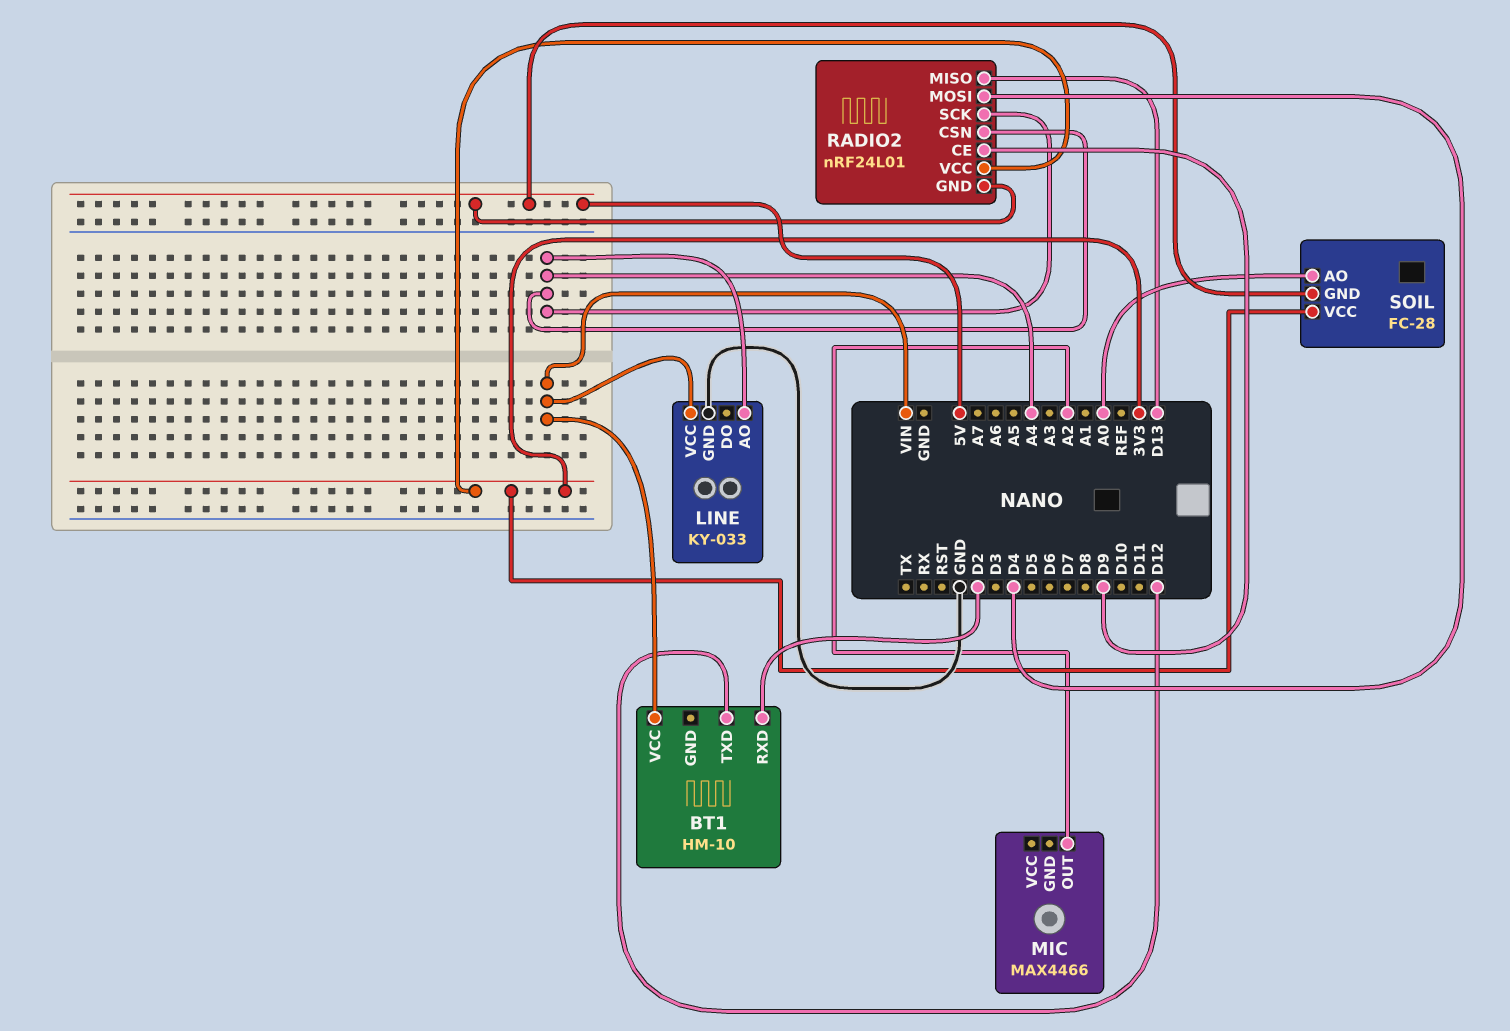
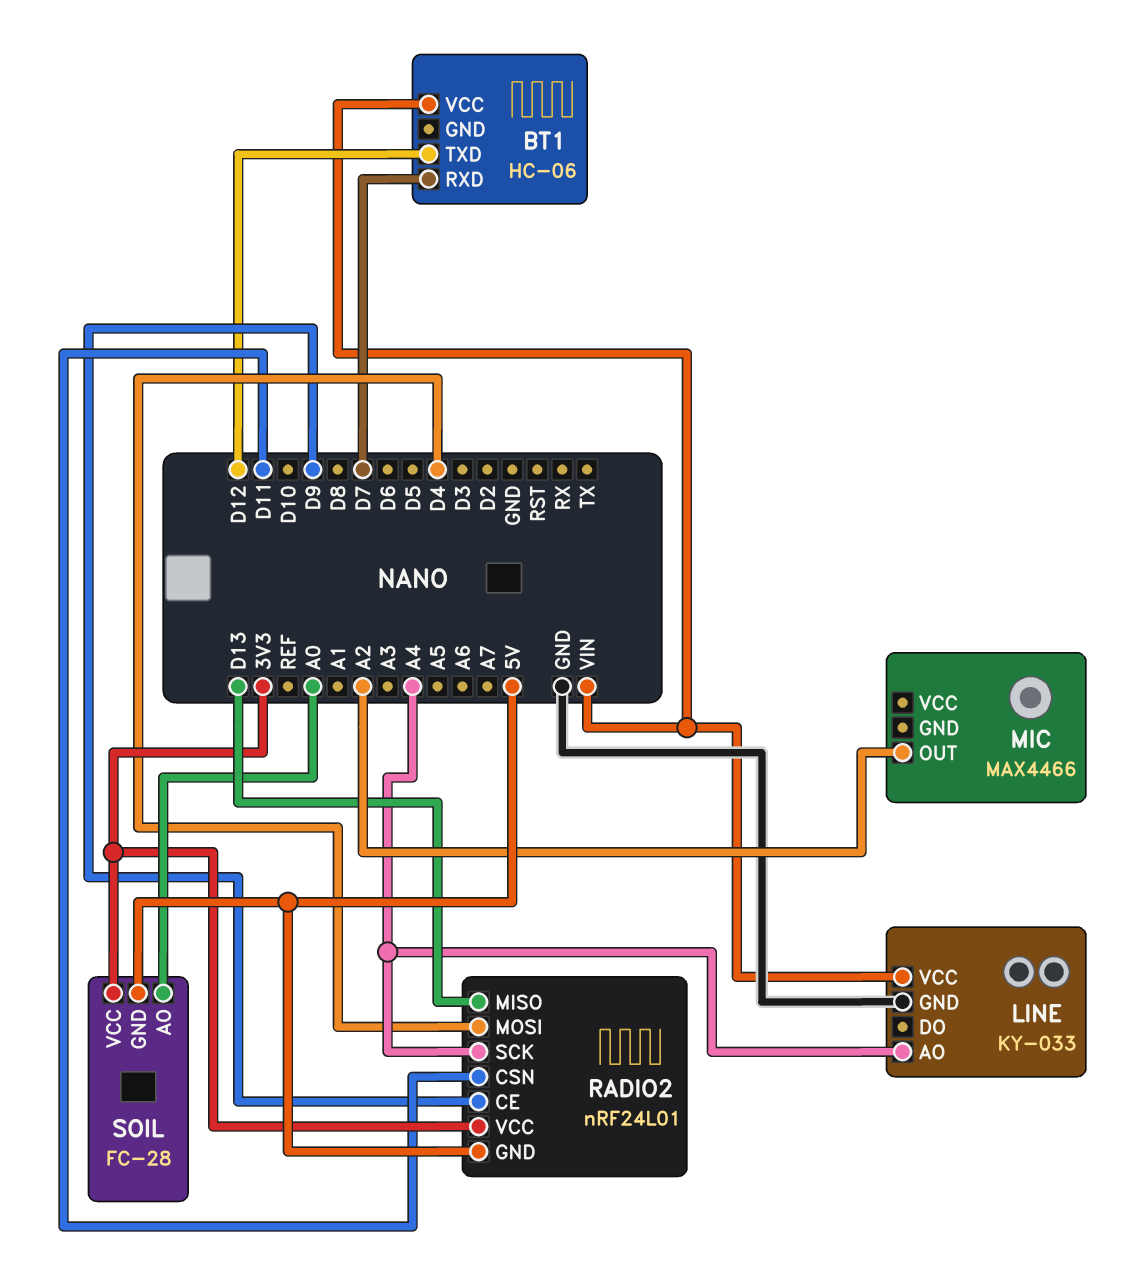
BT1: HM-10 -> HC-06
BT1 pin RXD: D2 -> D7
RADIO2 pin CSN: A4 -> D11

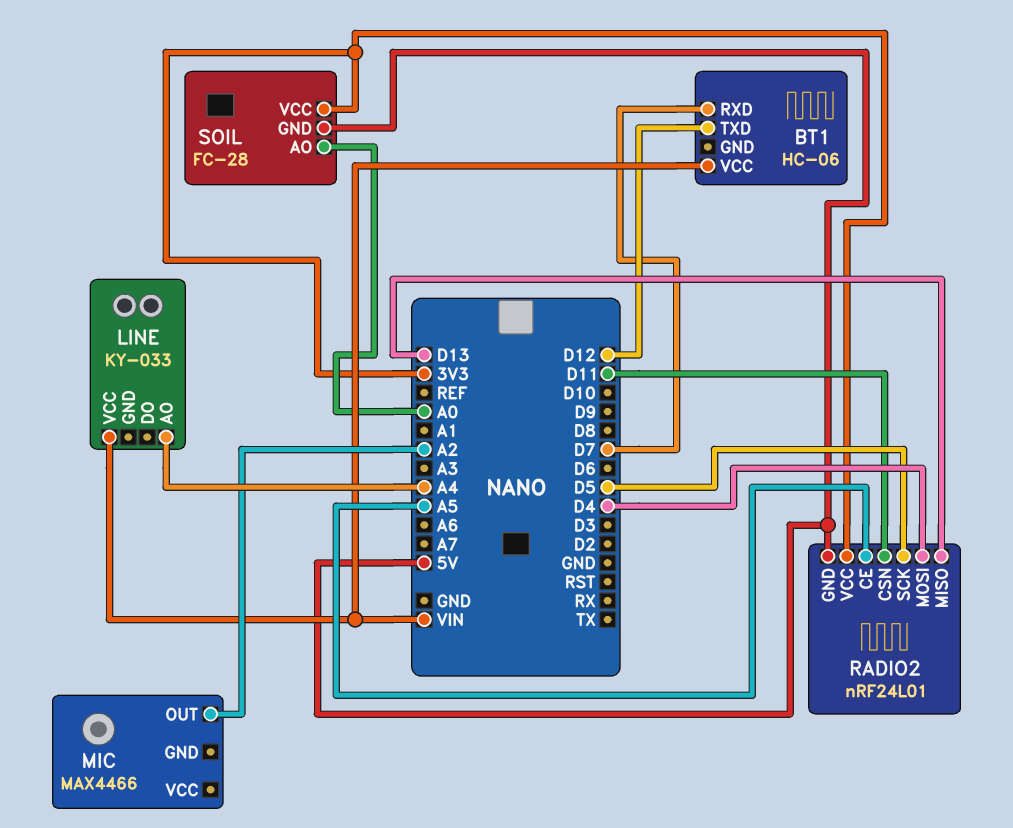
LINE pin GND: GND -> none
RADIO2 pin CE: D9 -> A5
RADIO2 pin SCK: A4 -> D5

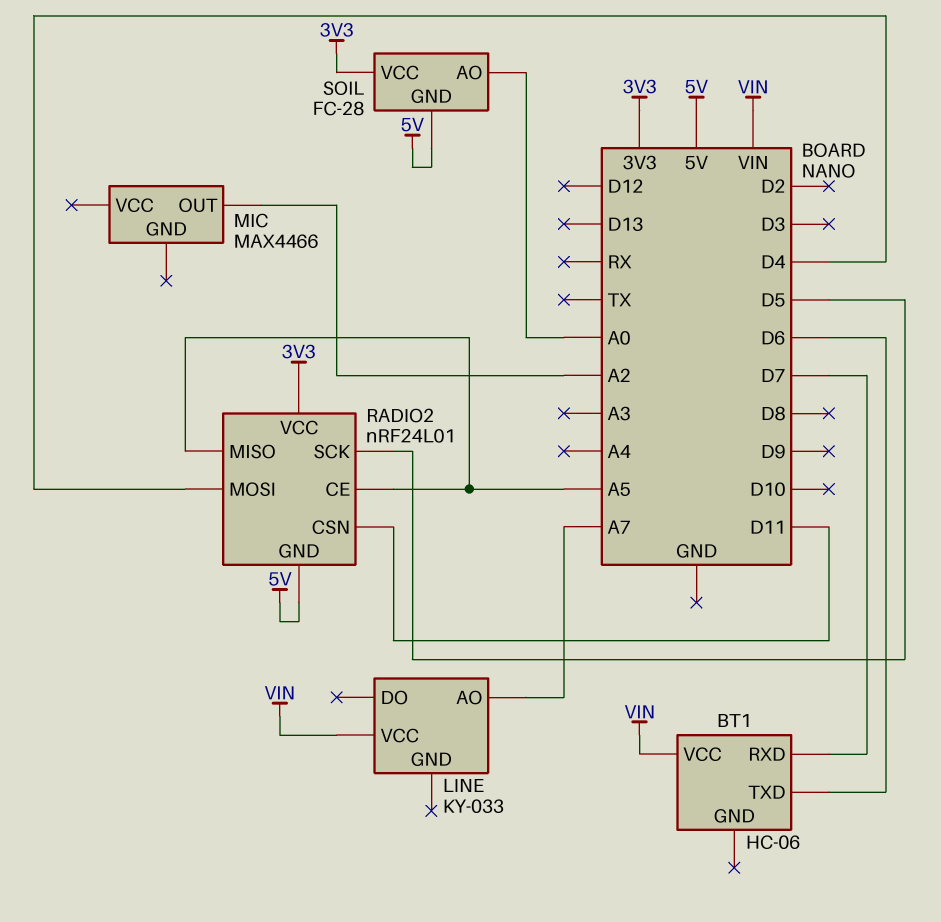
BT1 pin TXD: D12 -> D6
LINE pin AO: A4 -> A7
RADIO2 pin MISO: D13 -> A5

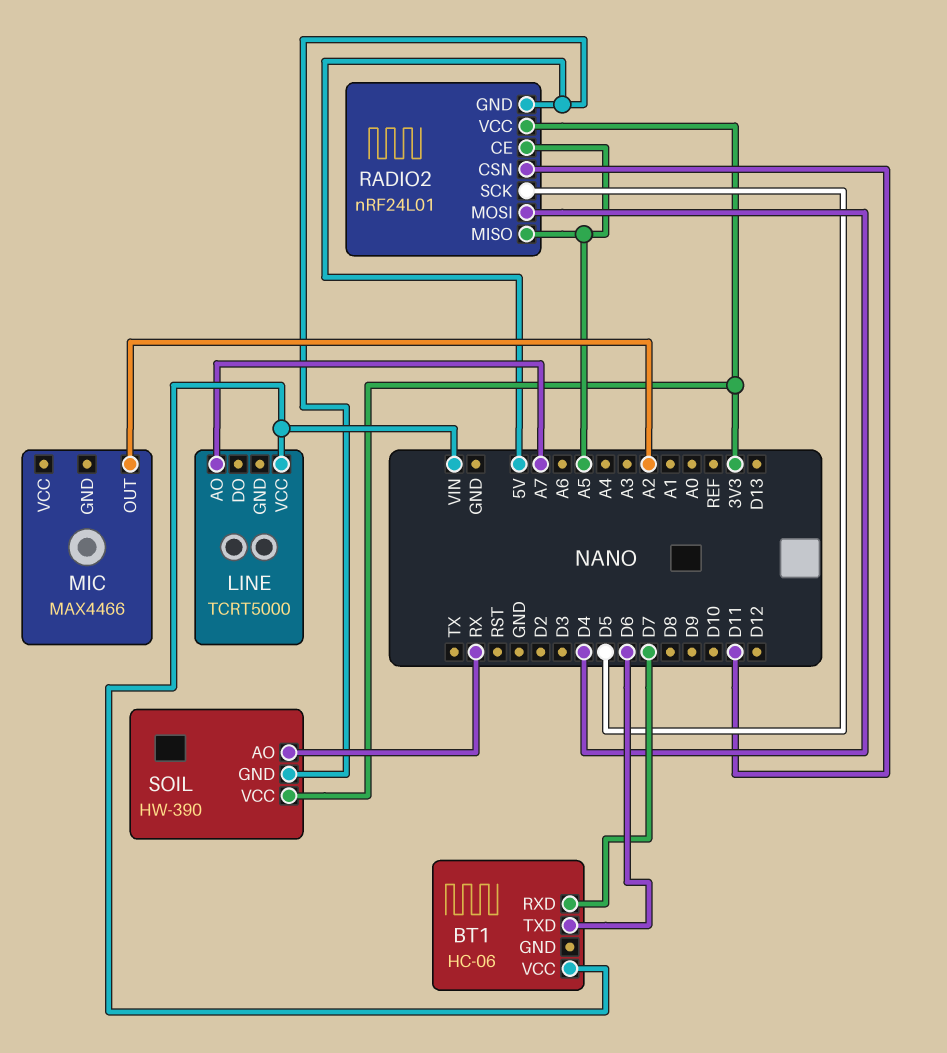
LINE: KY-033 -> TCRT5000
SOIL: FC-28 -> HW-390
SOIL pin AO: A0 -> RX

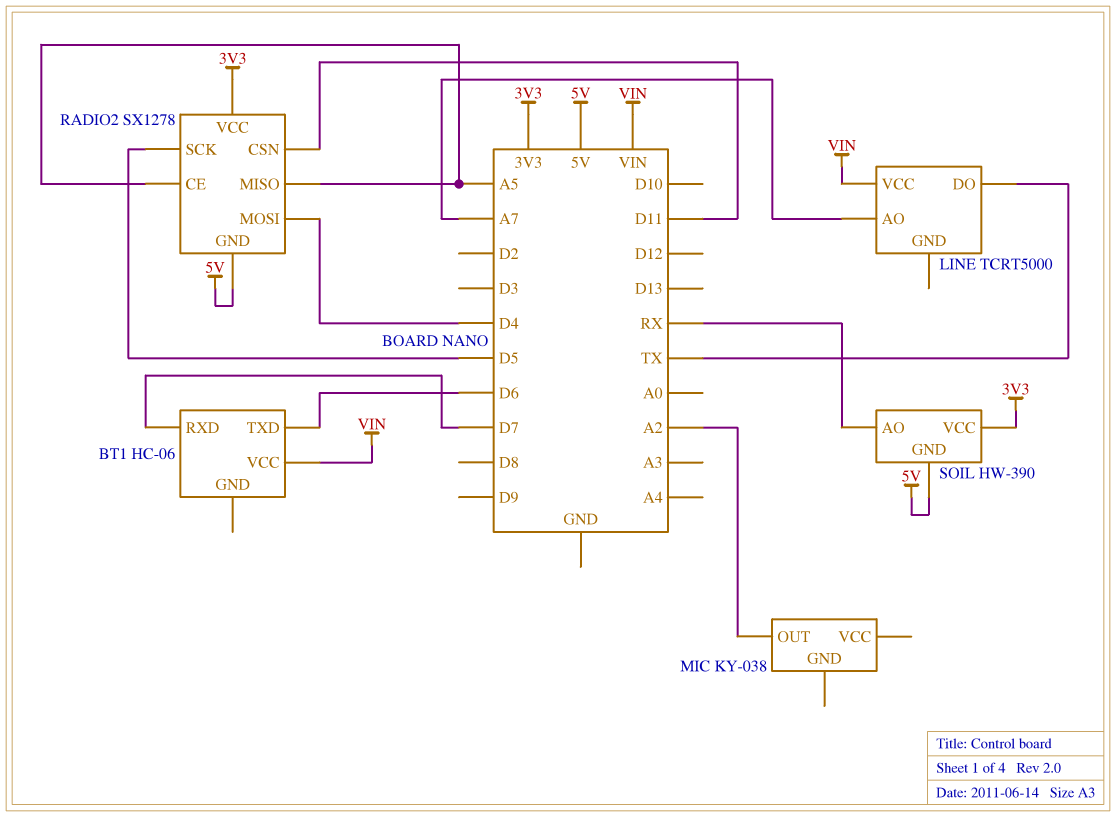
LINE pin DO: none -> TX
MIC: MAX4466 -> KY-038
RADIO2: nRF24L01 -> SX1278

